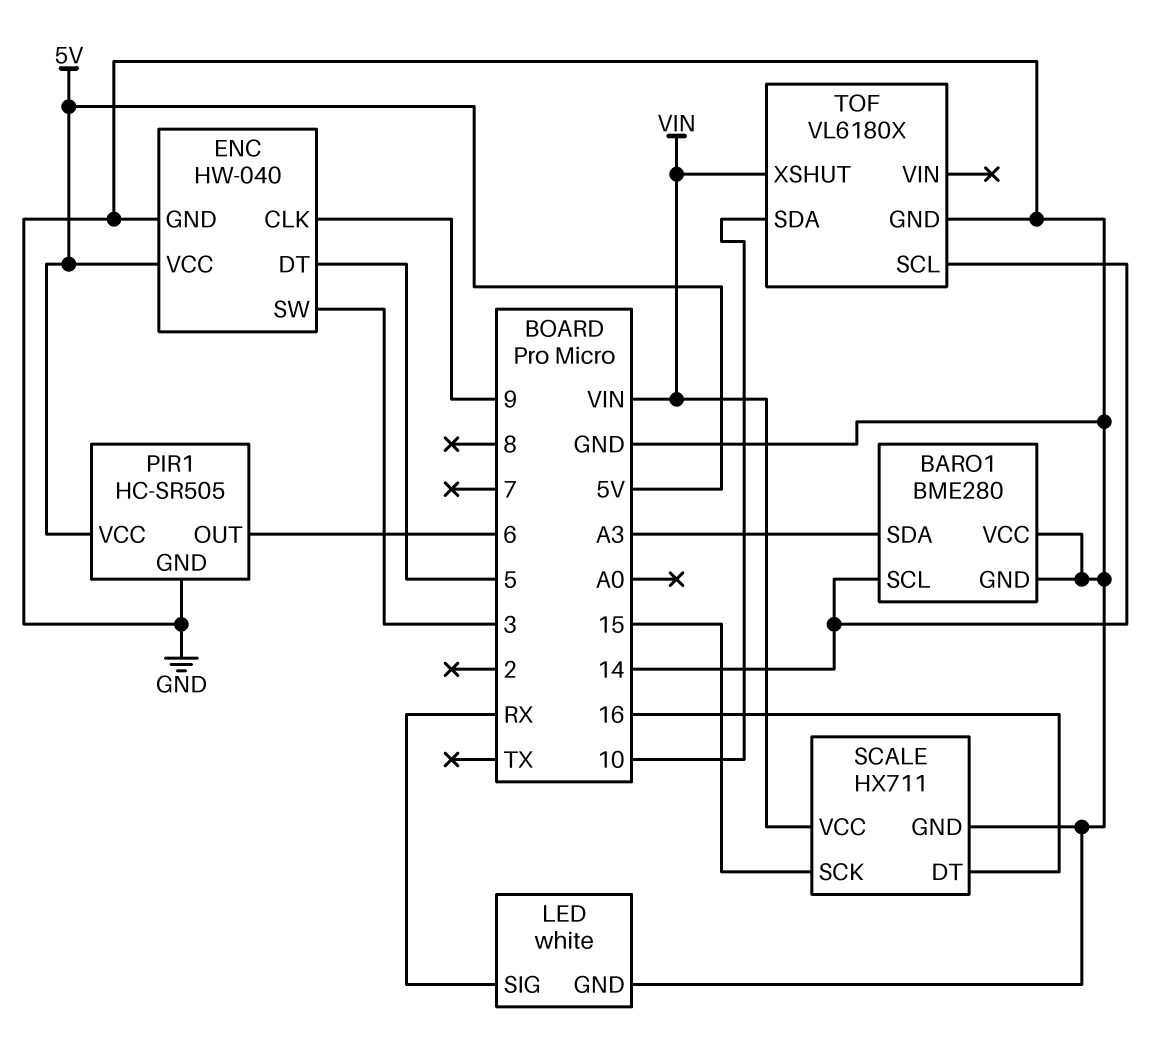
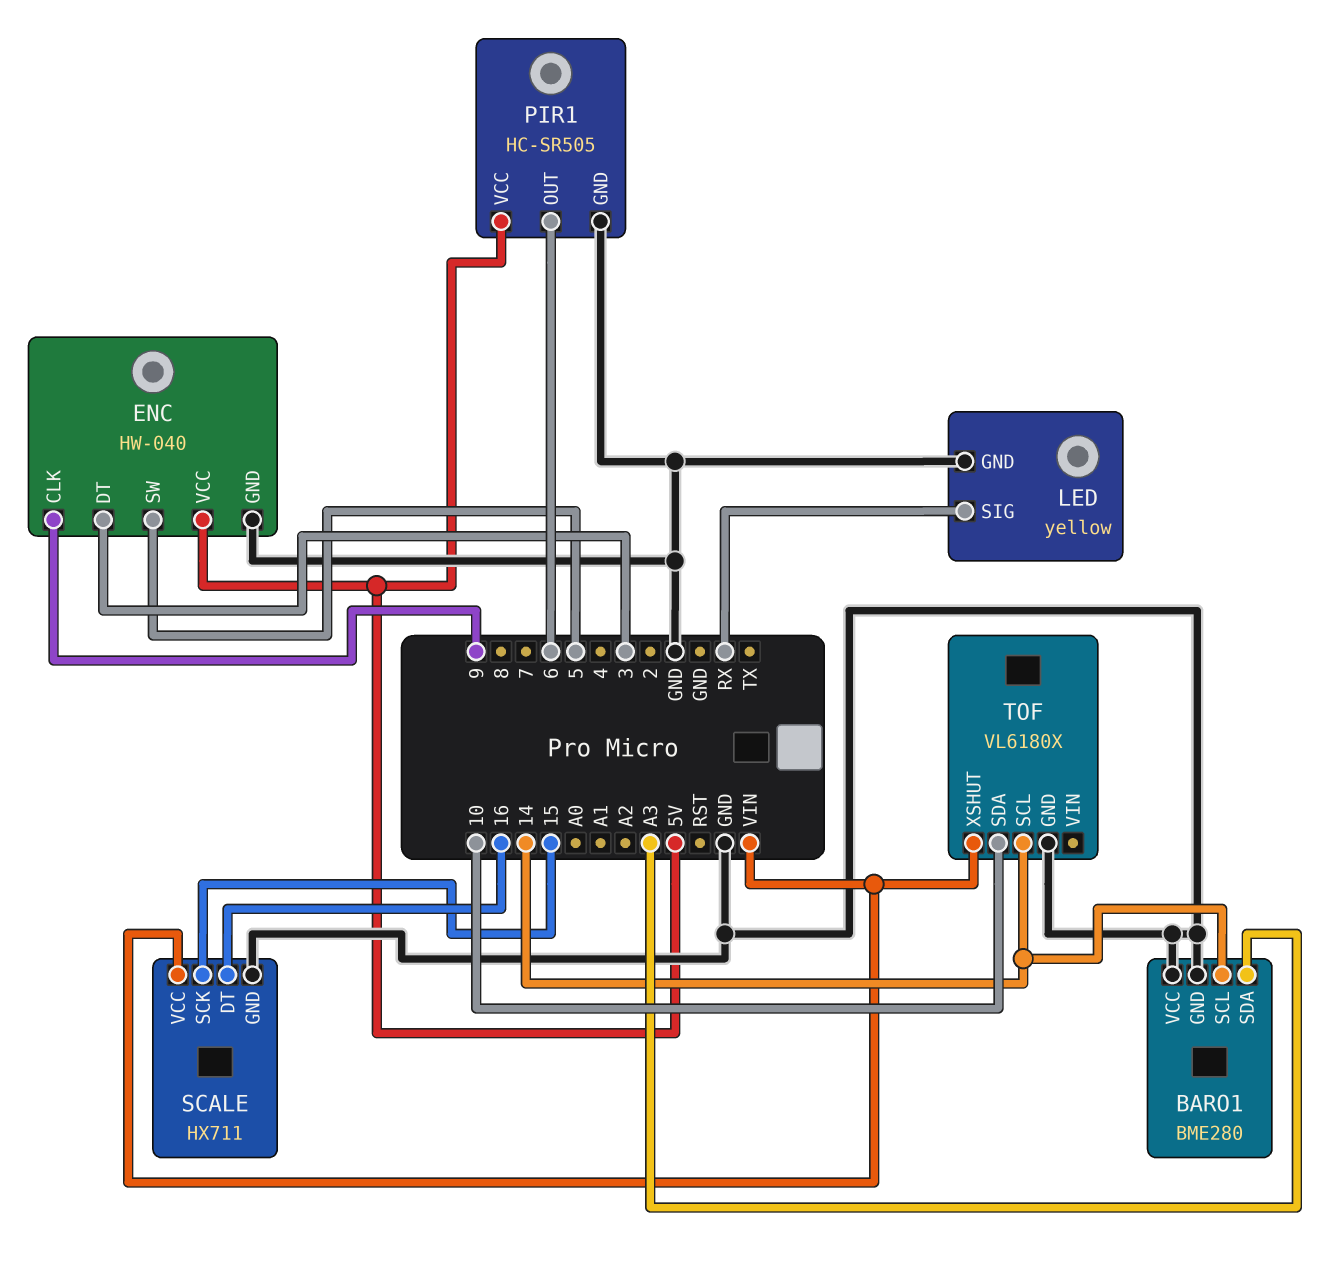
ENC pin DT: 5 -> 3
ENC pin SW: 3 -> 5
LED: white -> yellow

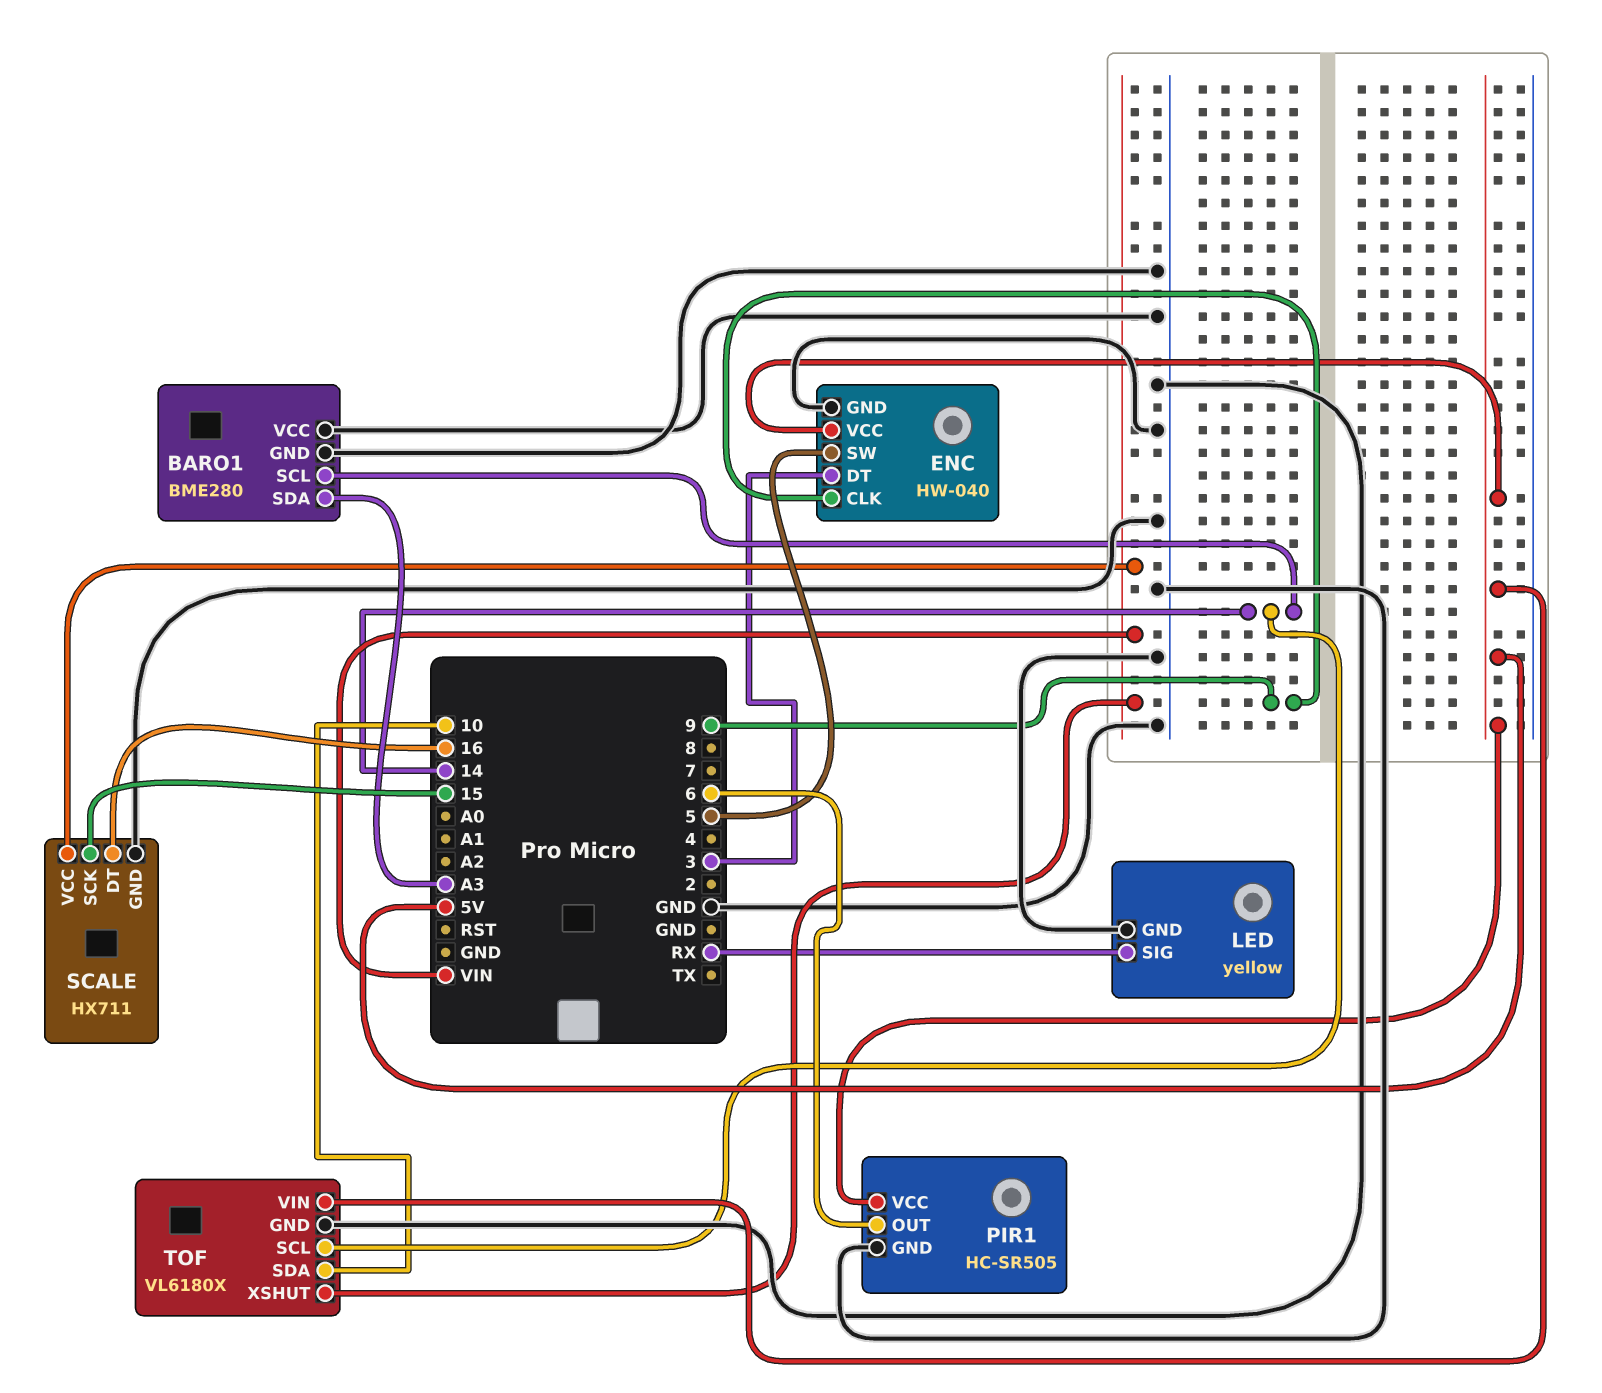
TOF pin VIN: none -> 5V

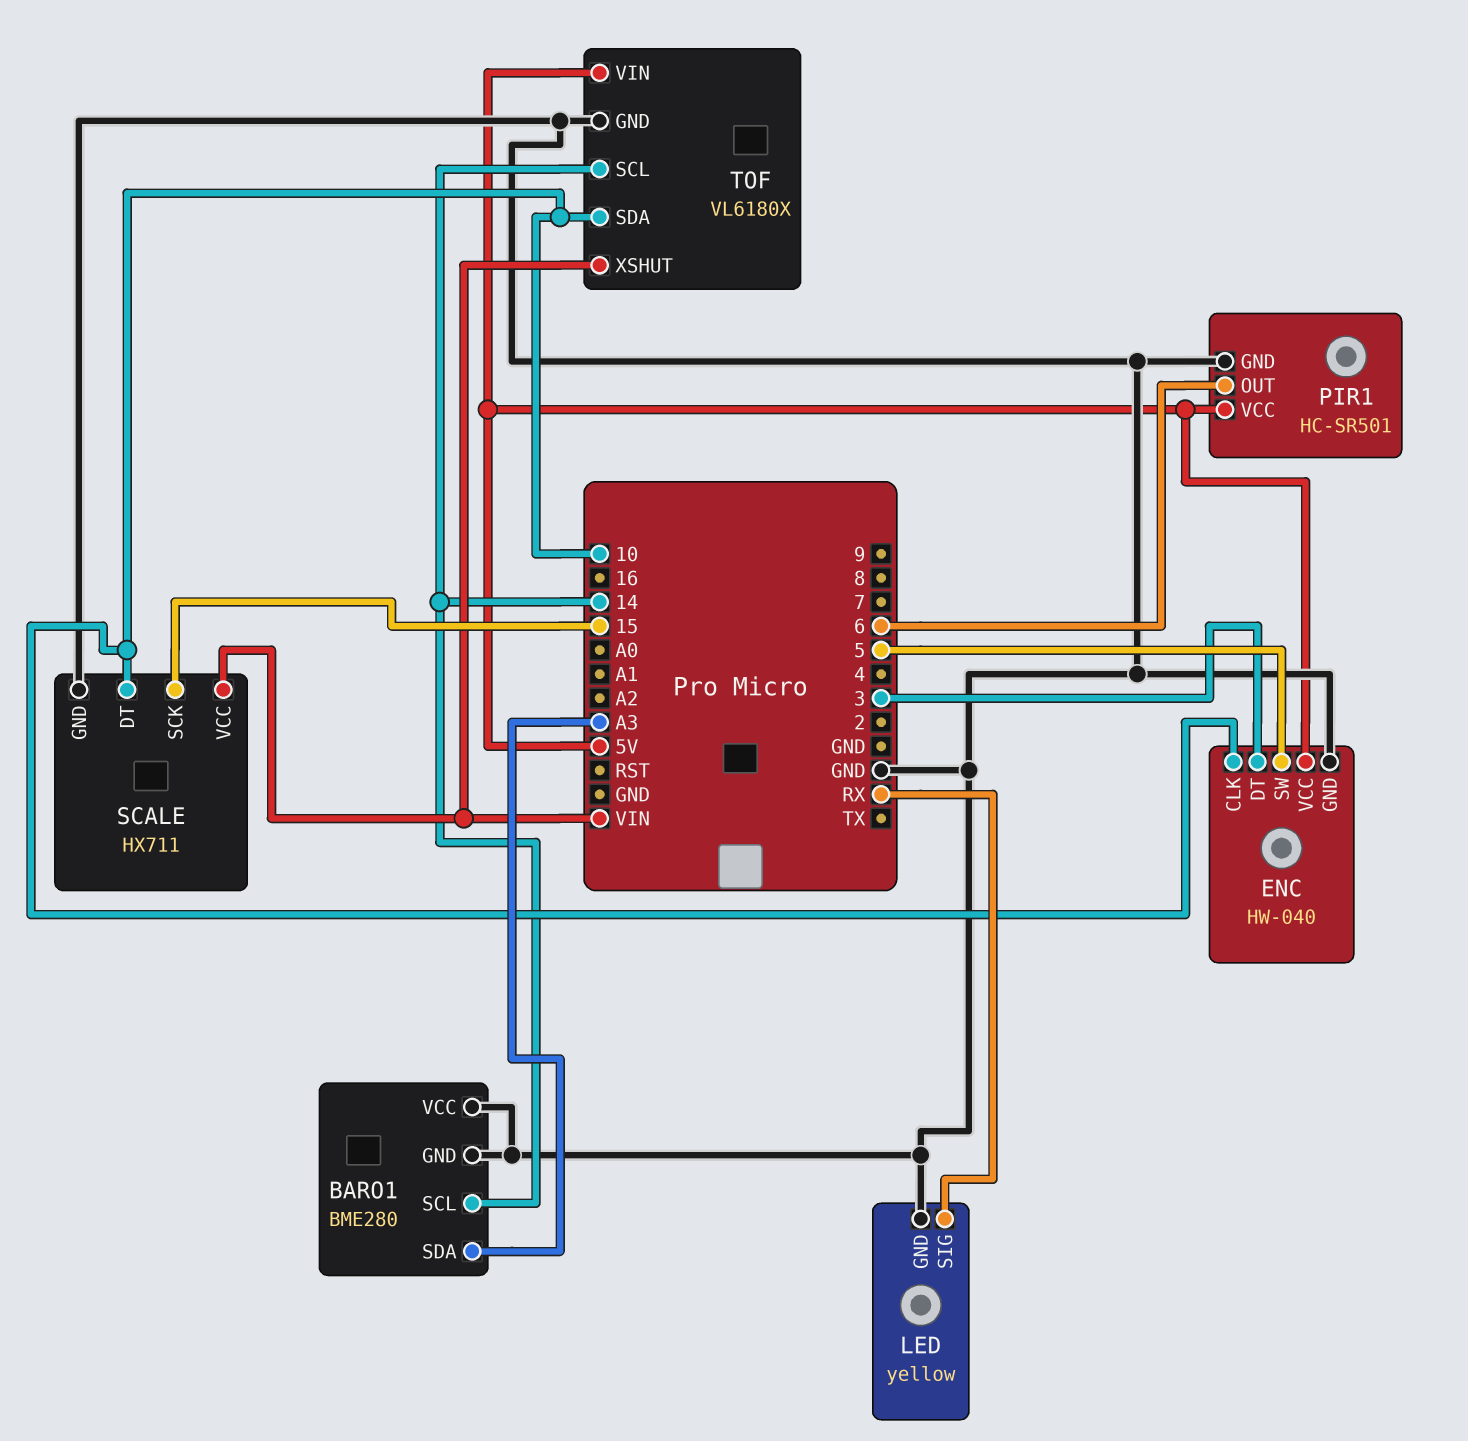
ENC pin CLK: 9 -> 10
PIR1: HC-SR505 -> HC-SR501
SCALE pin DT: 16 -> 10

